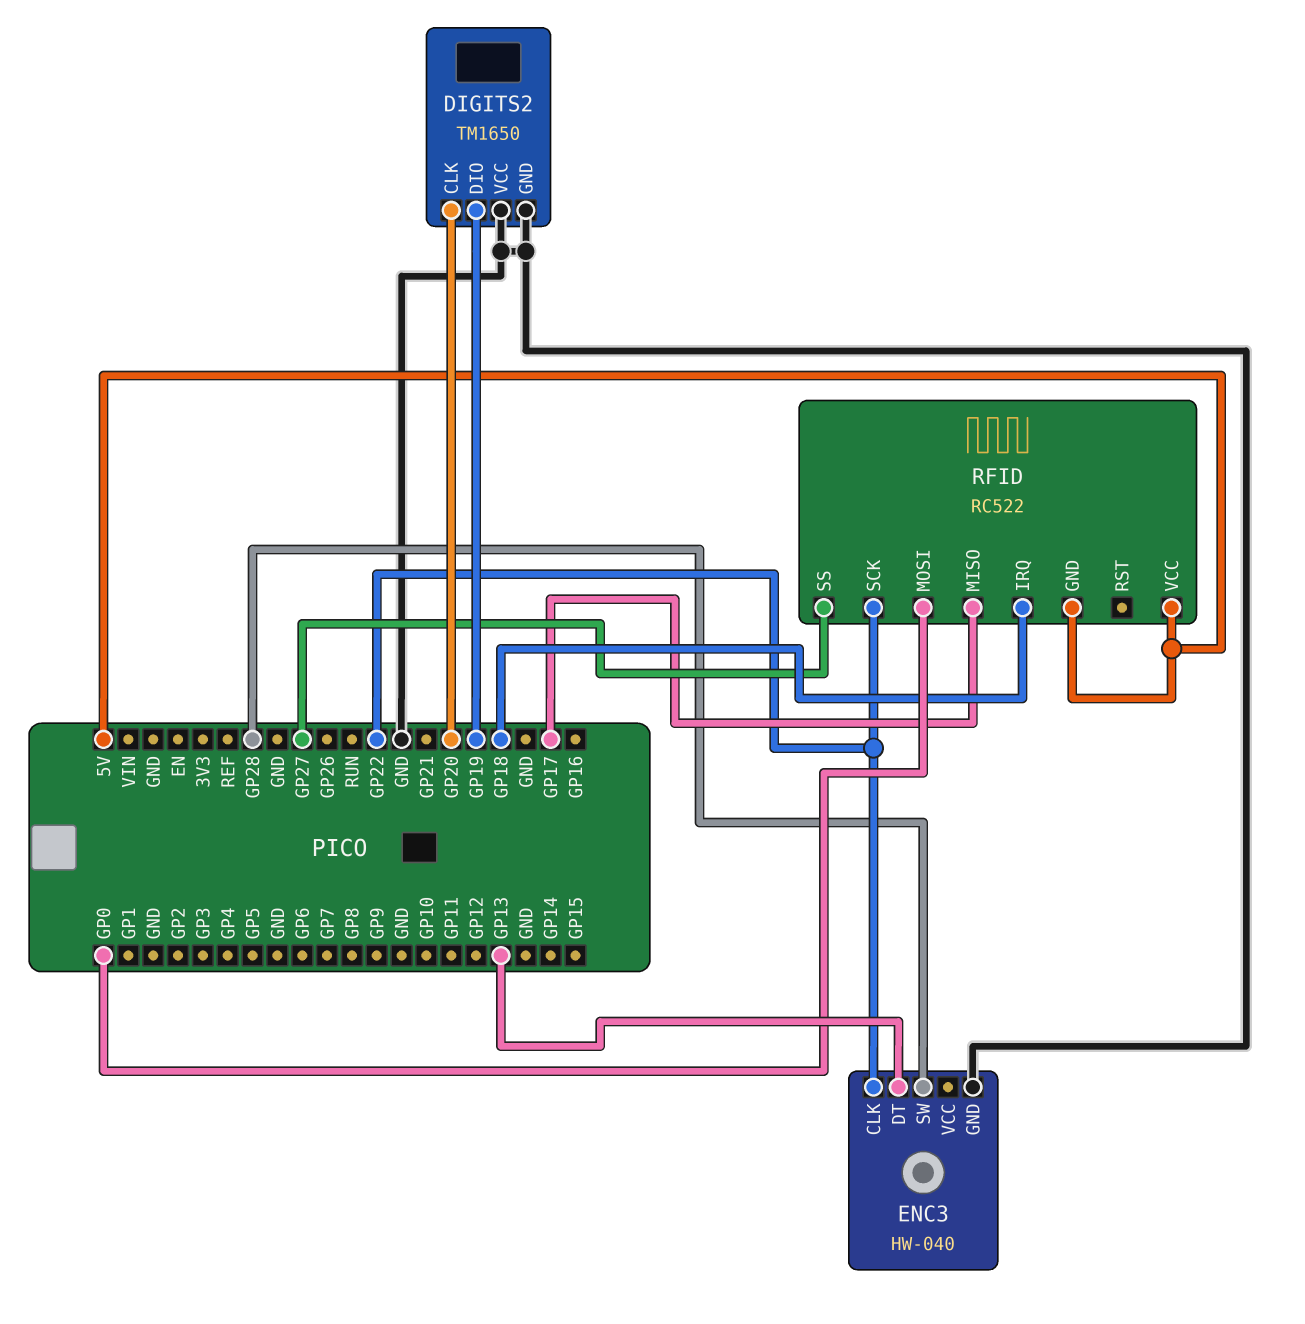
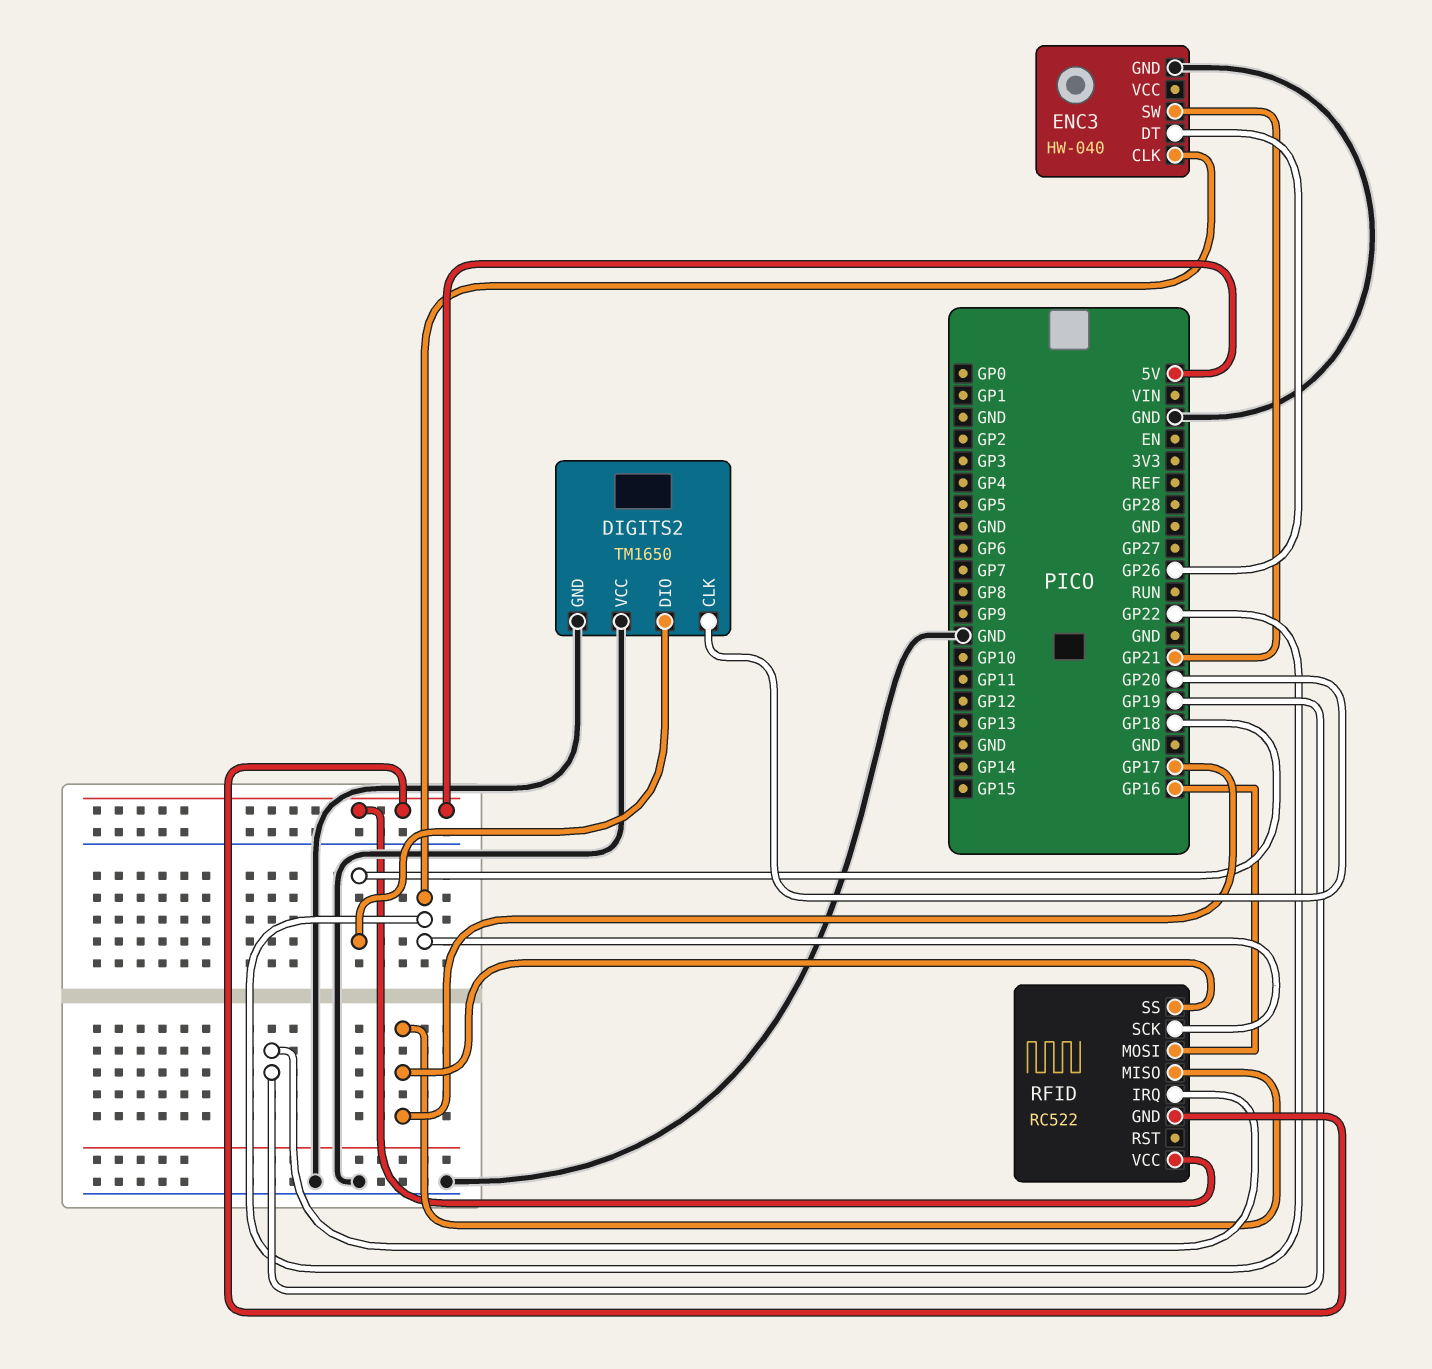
DIGITS2 pin DIO: GP19 -> GP18
ENC3 pin DT: GP13 -> GP26
ENC3 pin SW: GP28 -> GP21
RFID pin IRQ: GP18 -> GP19
RFID pin MOSI: GP0 -> GP16
RFID pin SS: GP27 -> GP17

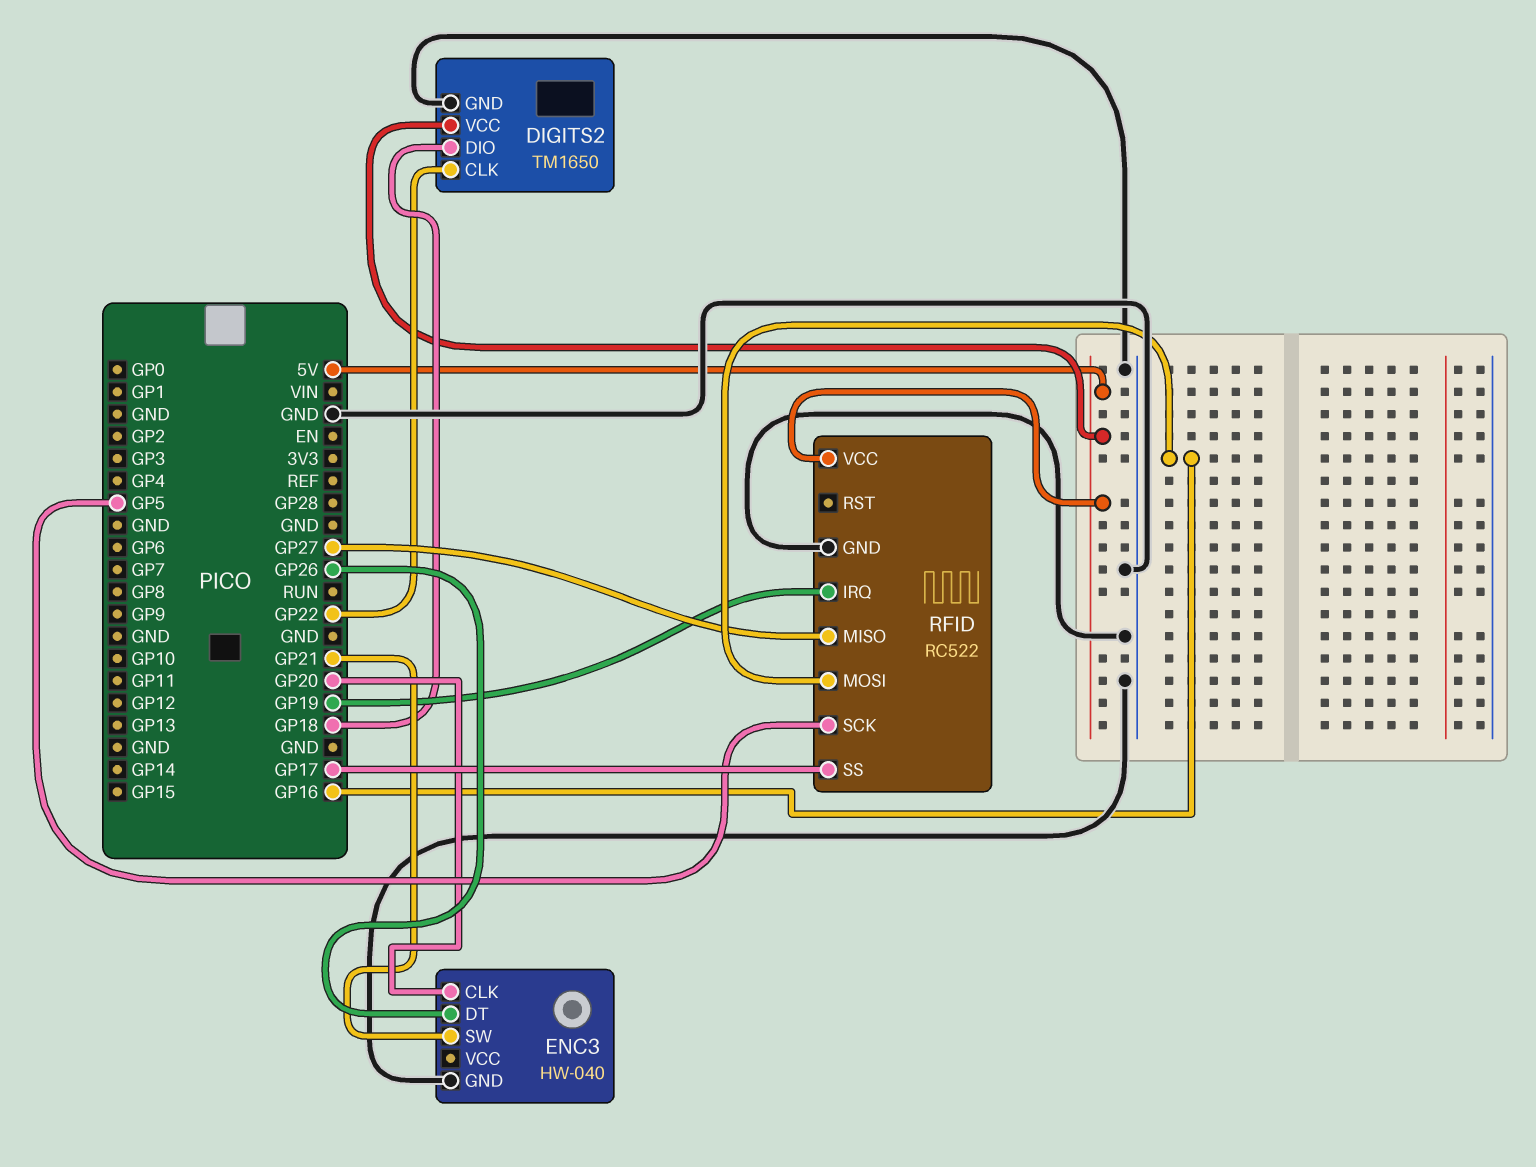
DIGITS2 pin CLK: GP20 -> GP22
DIGITS2 pin VCC: GND -> 5V
ENC3 pin CLK: GP22 -> GP20
RFID pin GND: 5V -> GND
RFID pin MISO: GP17 -> GP27
RFID pin SCK: GP22 -> GP5

